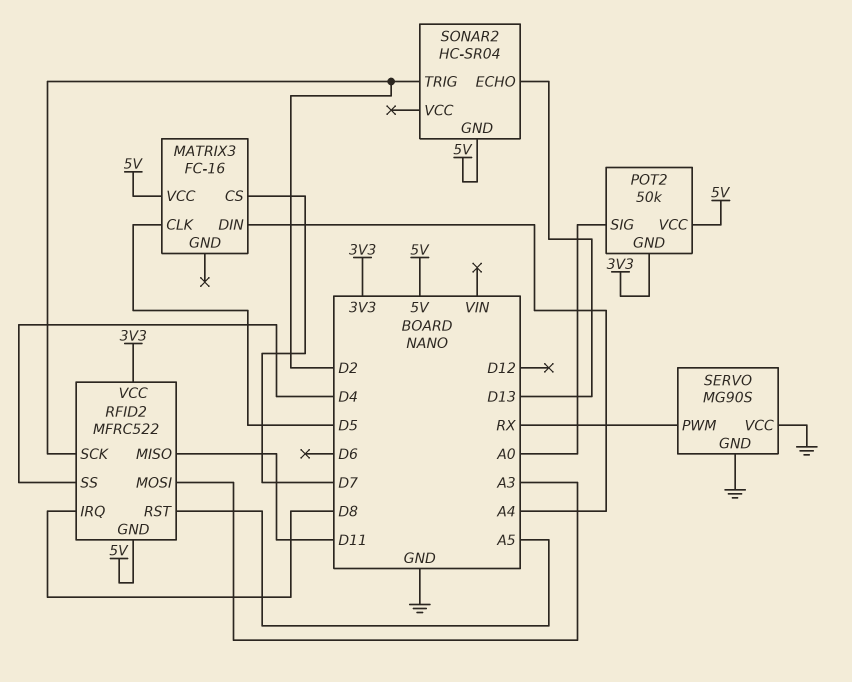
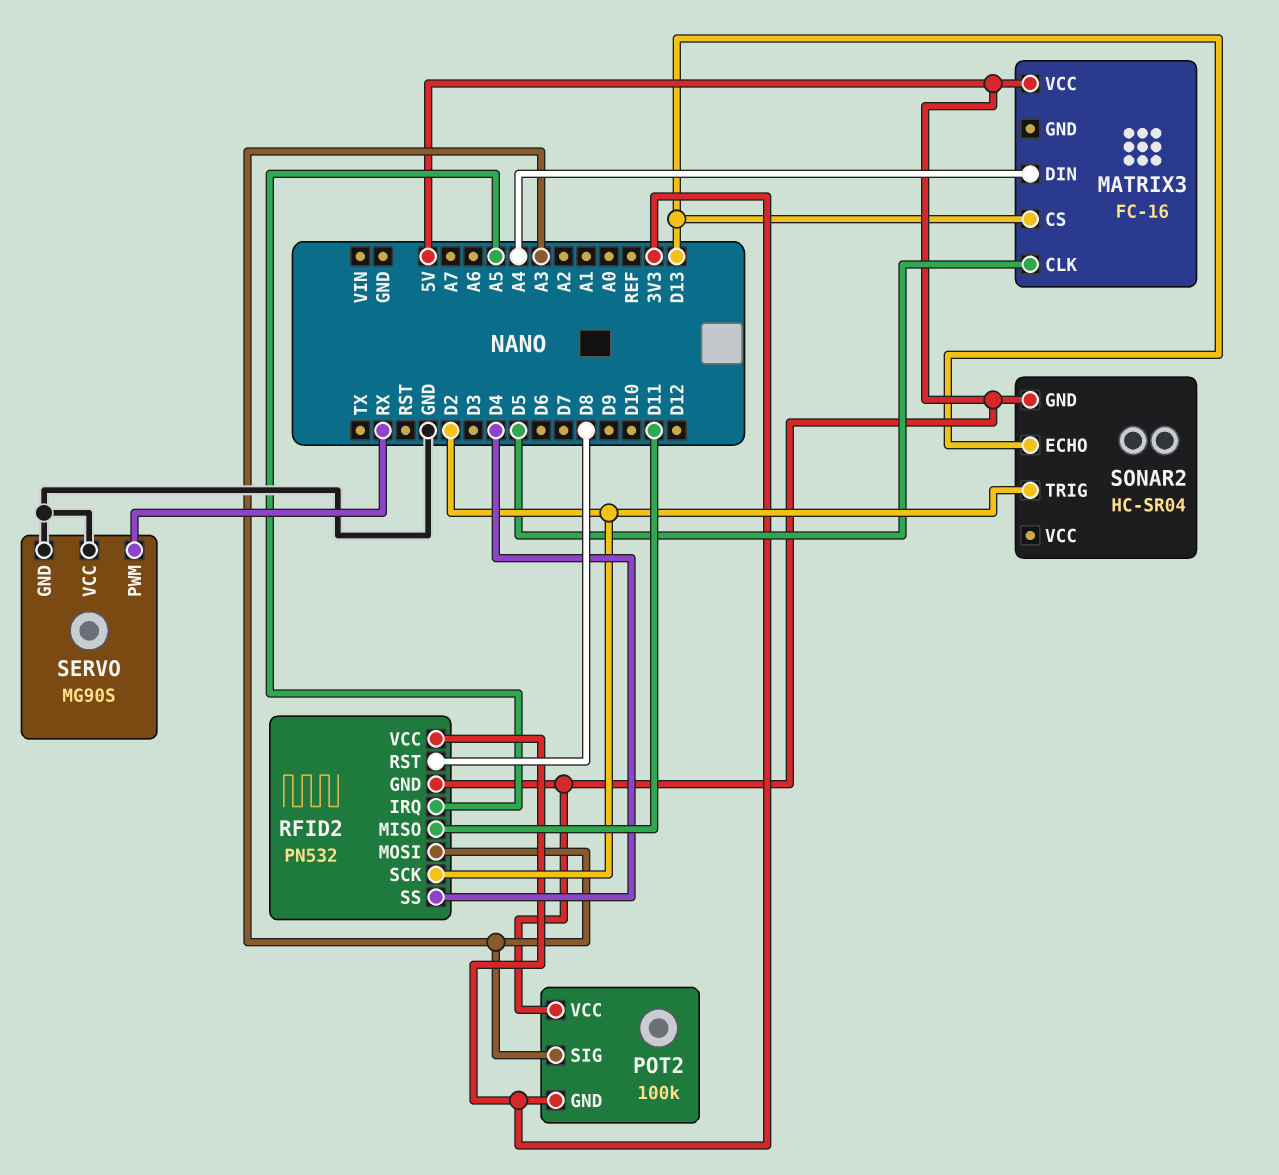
MATRIX3 pin CS: D7 -> D13
POT2: 50k -> 100k
POT2 pin SIG: A0 -> A3
RFID2: MFRC522 -> PN532
RFID2 pin IRQ: D8 -> A5
RFID2 pin RST: A5 -> D8

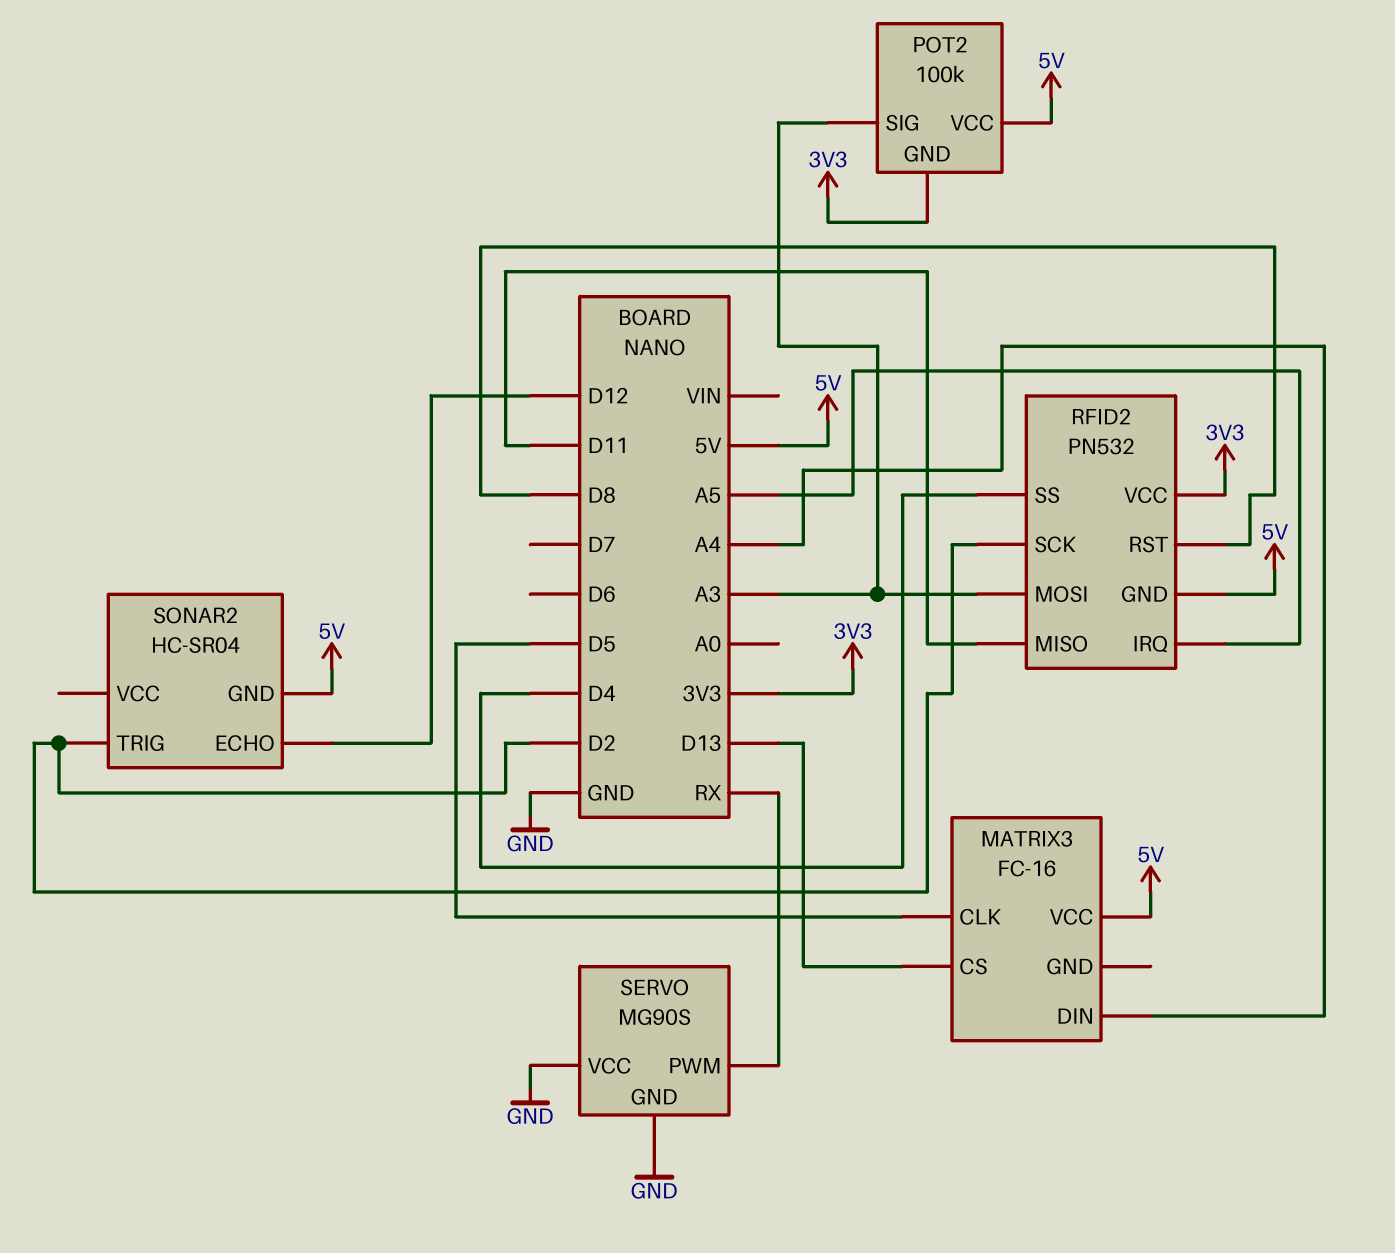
SONAR2 pin ECHO: D13 -> D12

